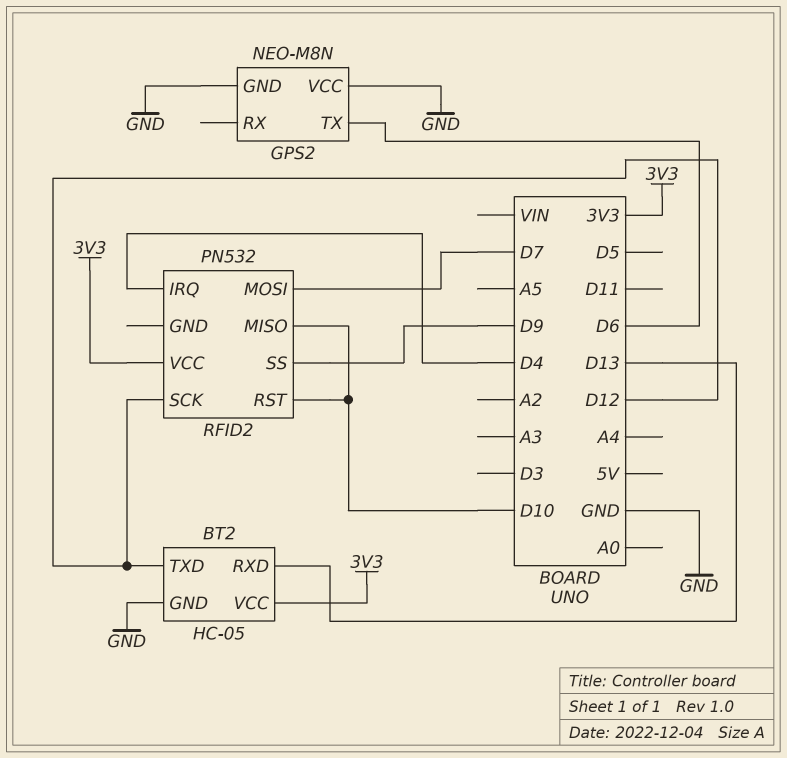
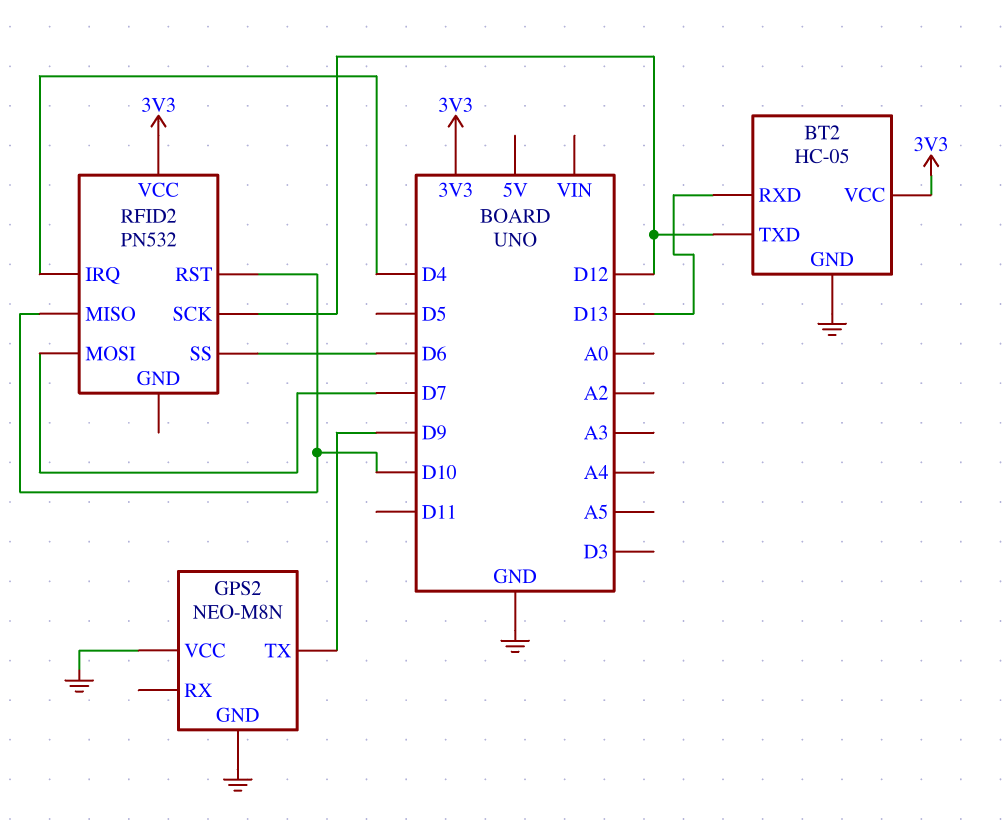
GPS2 pin TX: D6 -> D9
RFID2 pin SS: D9 -> D6

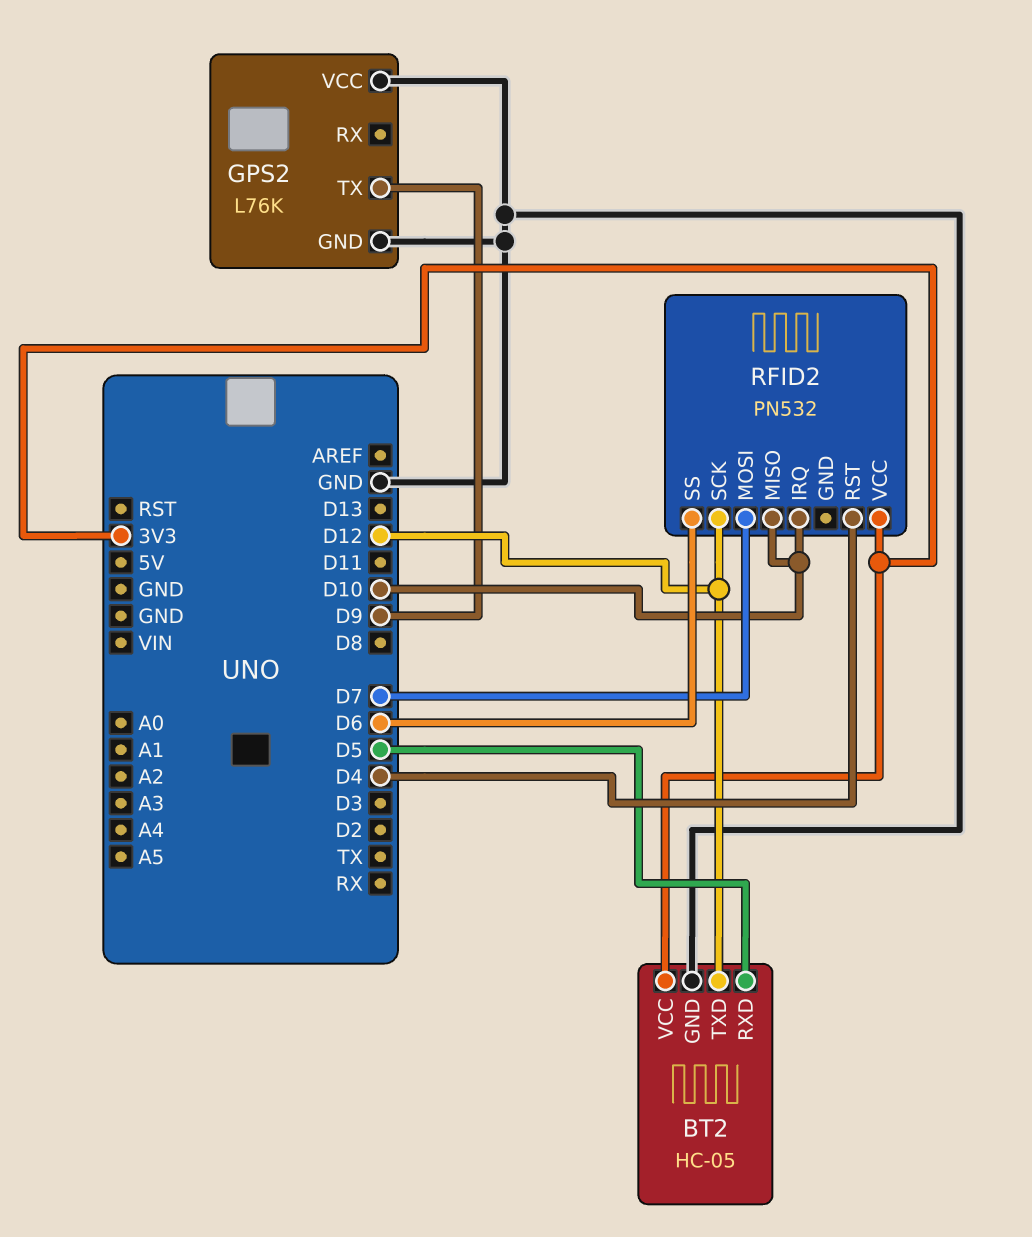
BT2 pin RXD: D13 -> D5
GPS2: NEO-M8N -> L76K
RFID2 pin IRQ: D4 -> D10
RFID2 pin RST: D10 -> D4

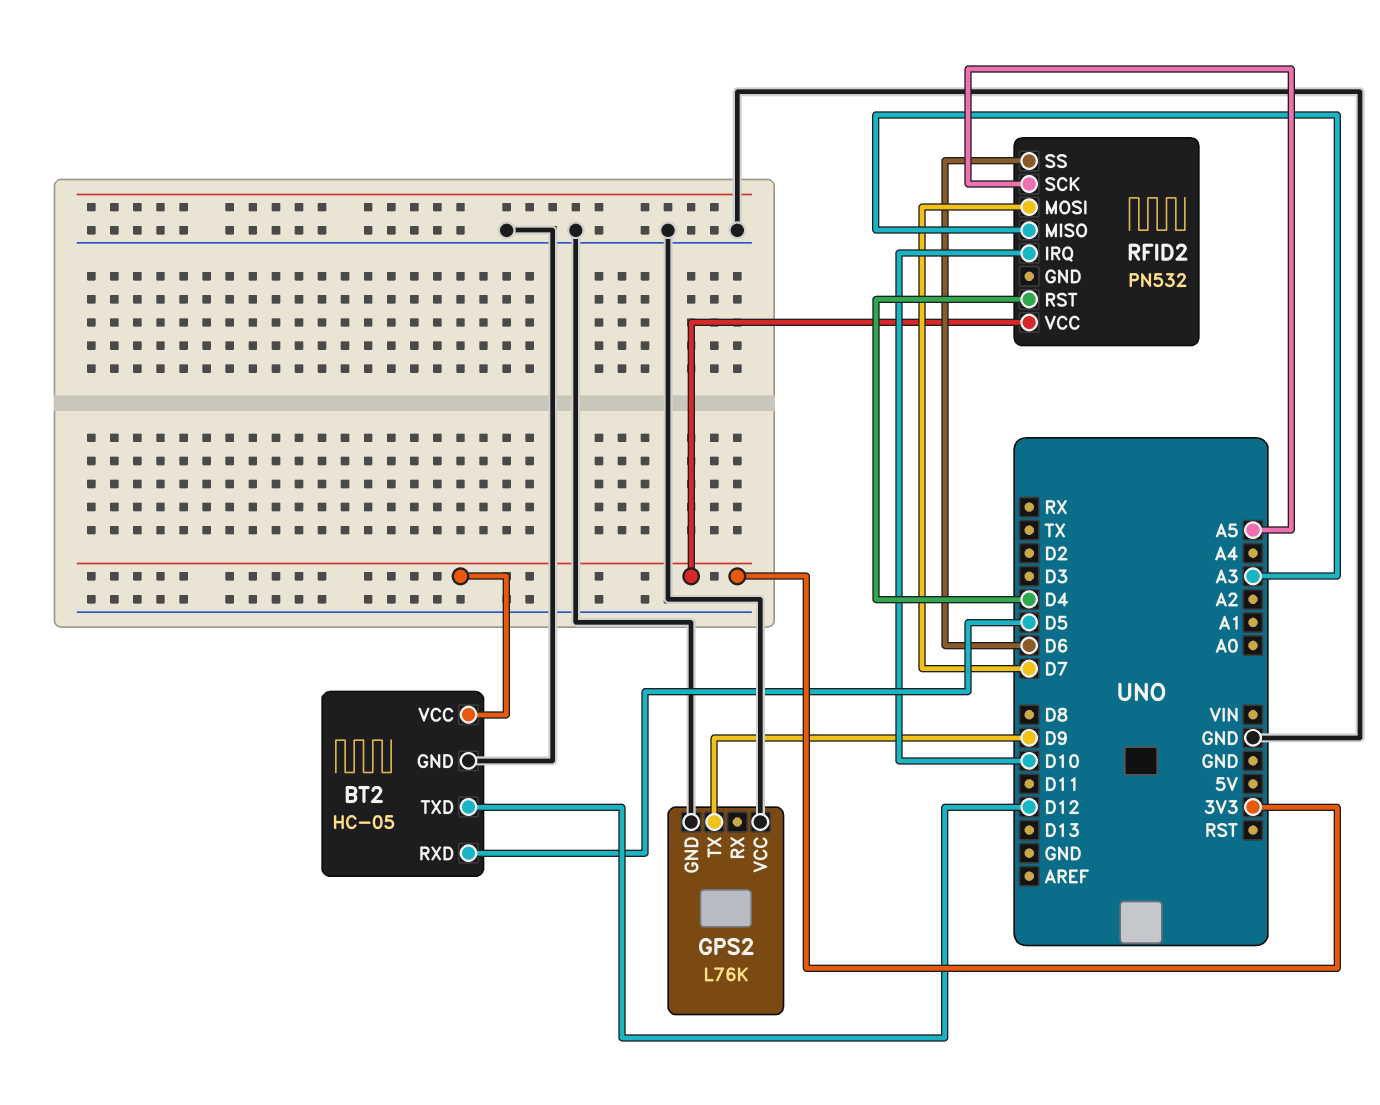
RFID2 pin MISO: D10 -> A3
RFID2 pin SCK: D12 -> A5

